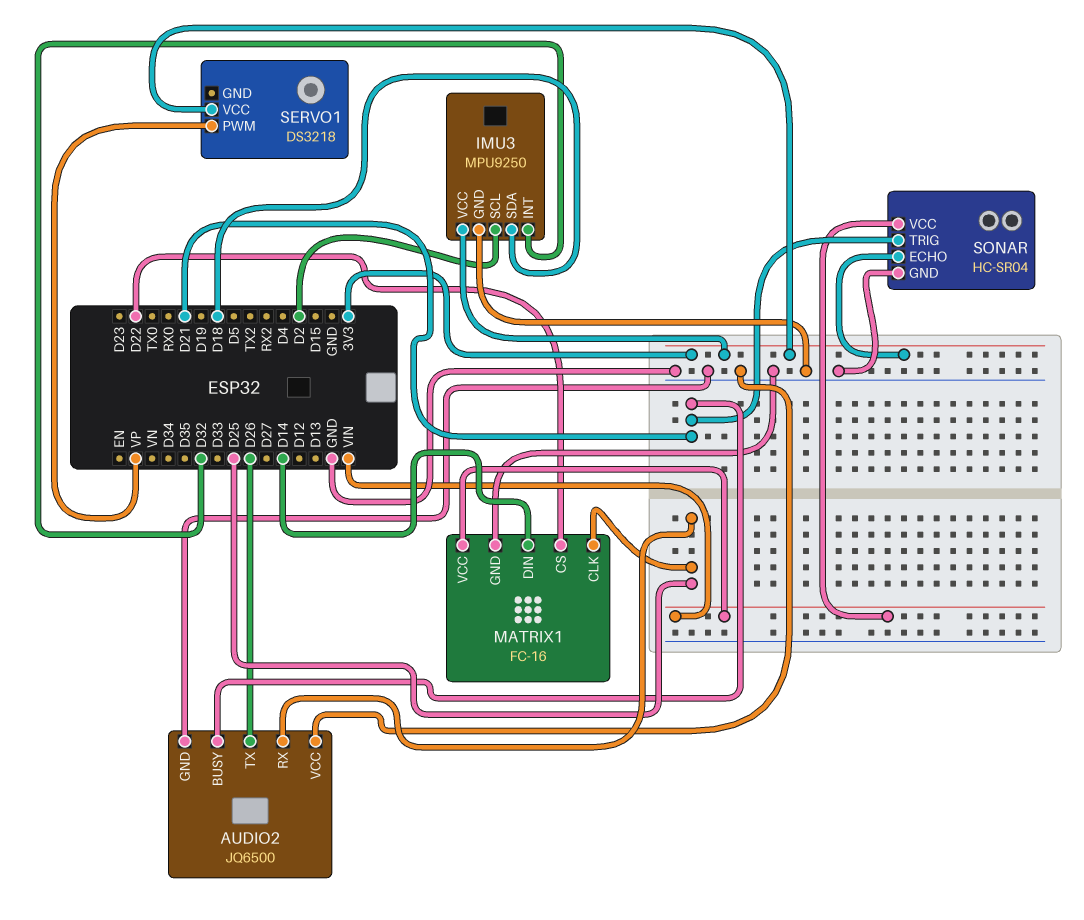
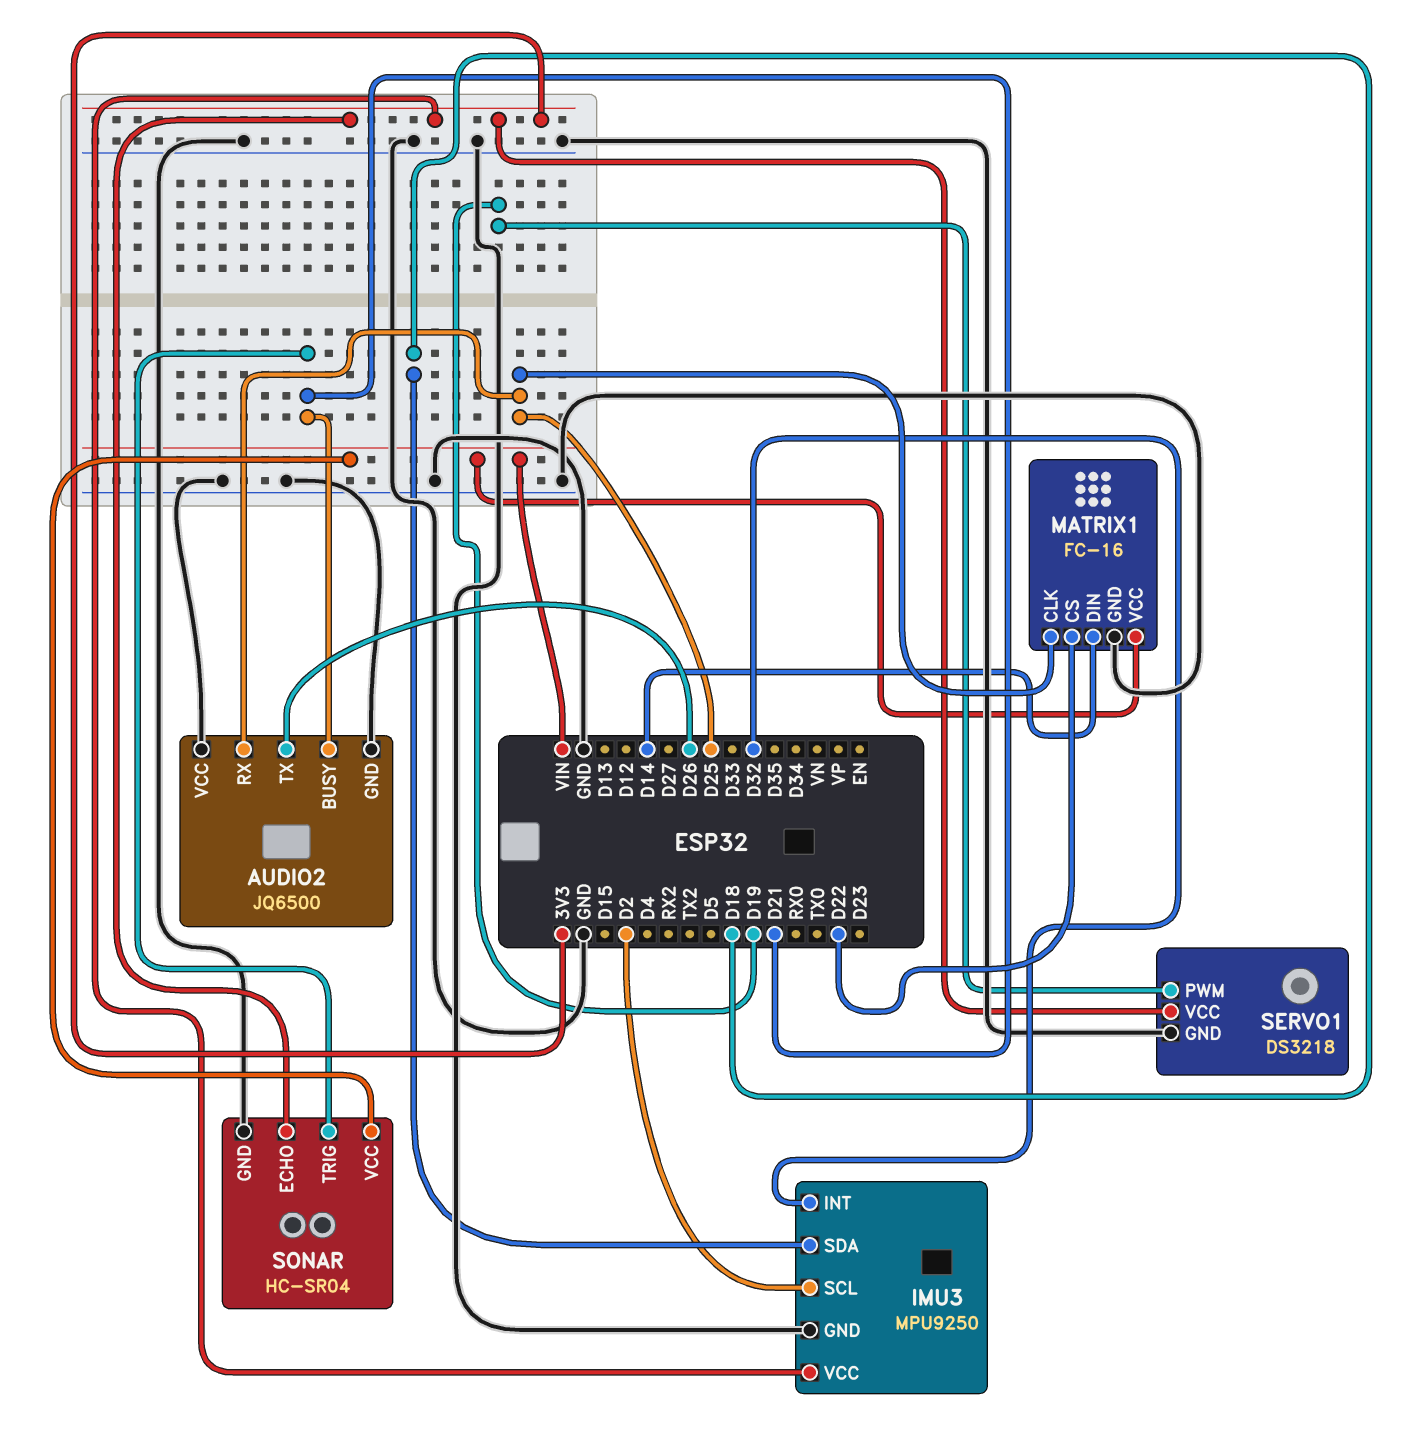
SERVO1 pin GND: none -> GND
SERVO1 pin PWM: VP -> D19

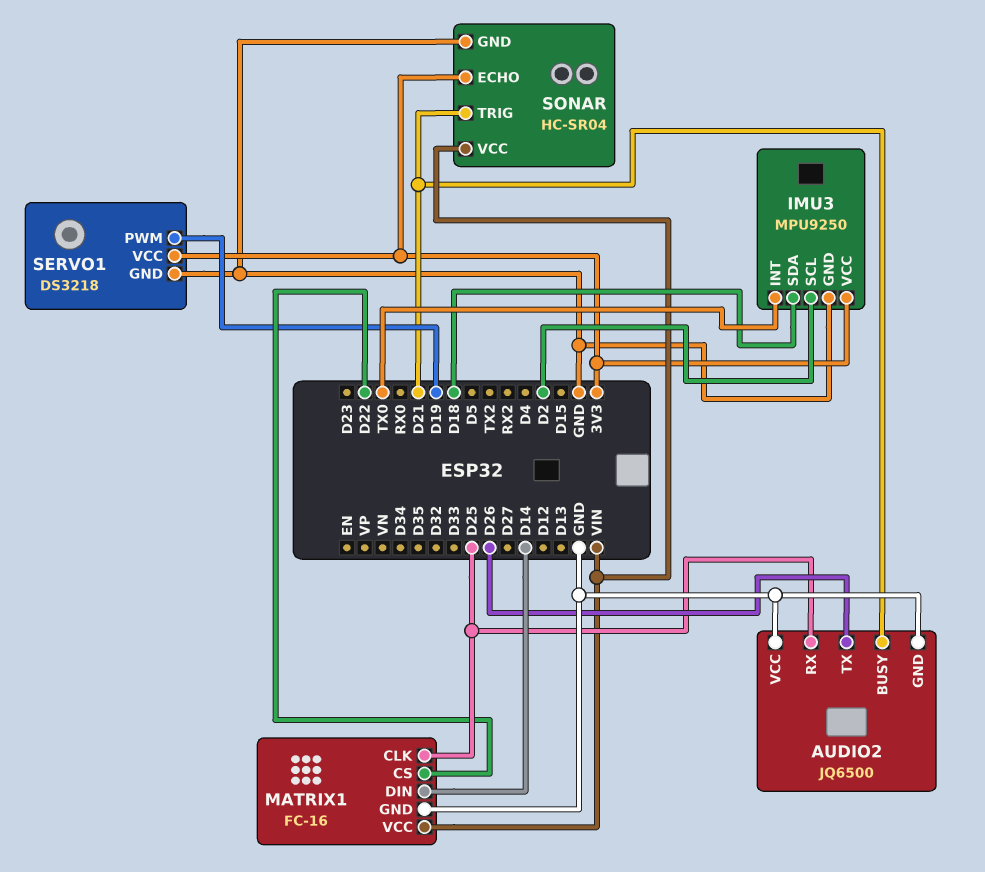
IMU3 pin INT: D32 -> TX0

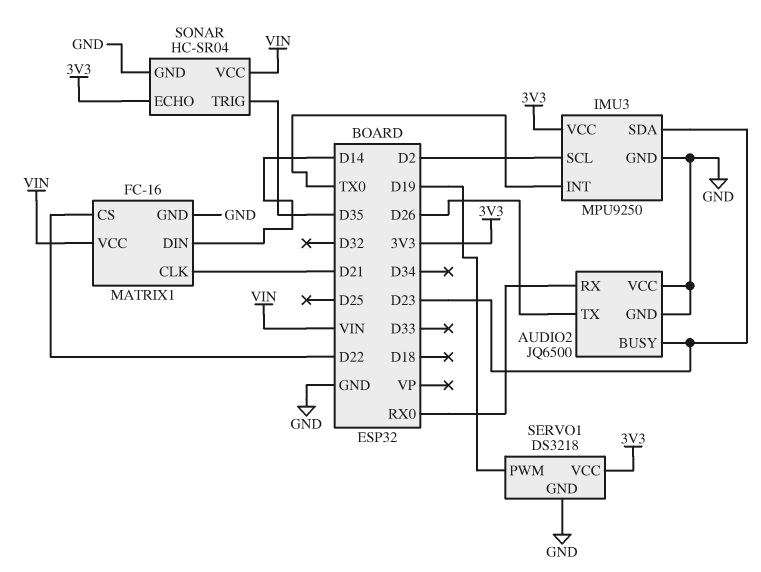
AUDIO2 pin BUSY: D21 -> D23
AUDIO2 pin RX: D25 -> RX0
IMU3 pin SDA: D18 -> D23
MATRIX1 pin CLK: D25 -> D21
SONAR pin TRIG: D21 -> D35

